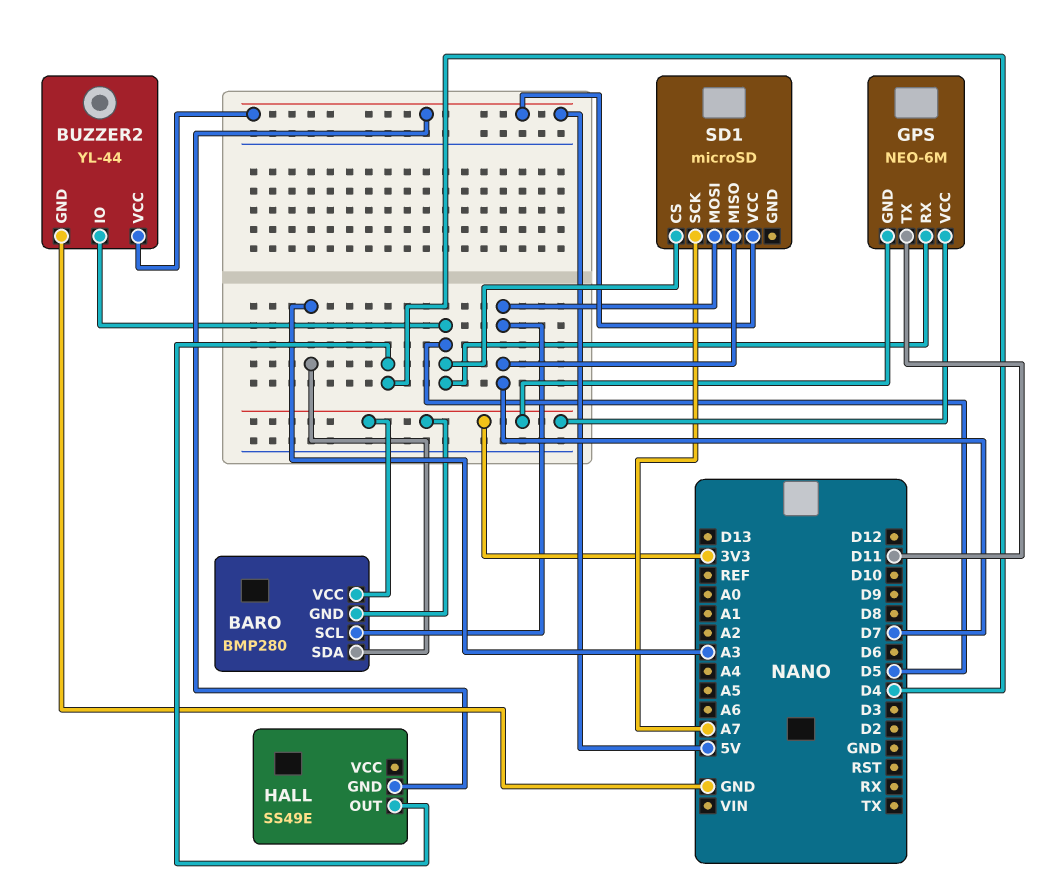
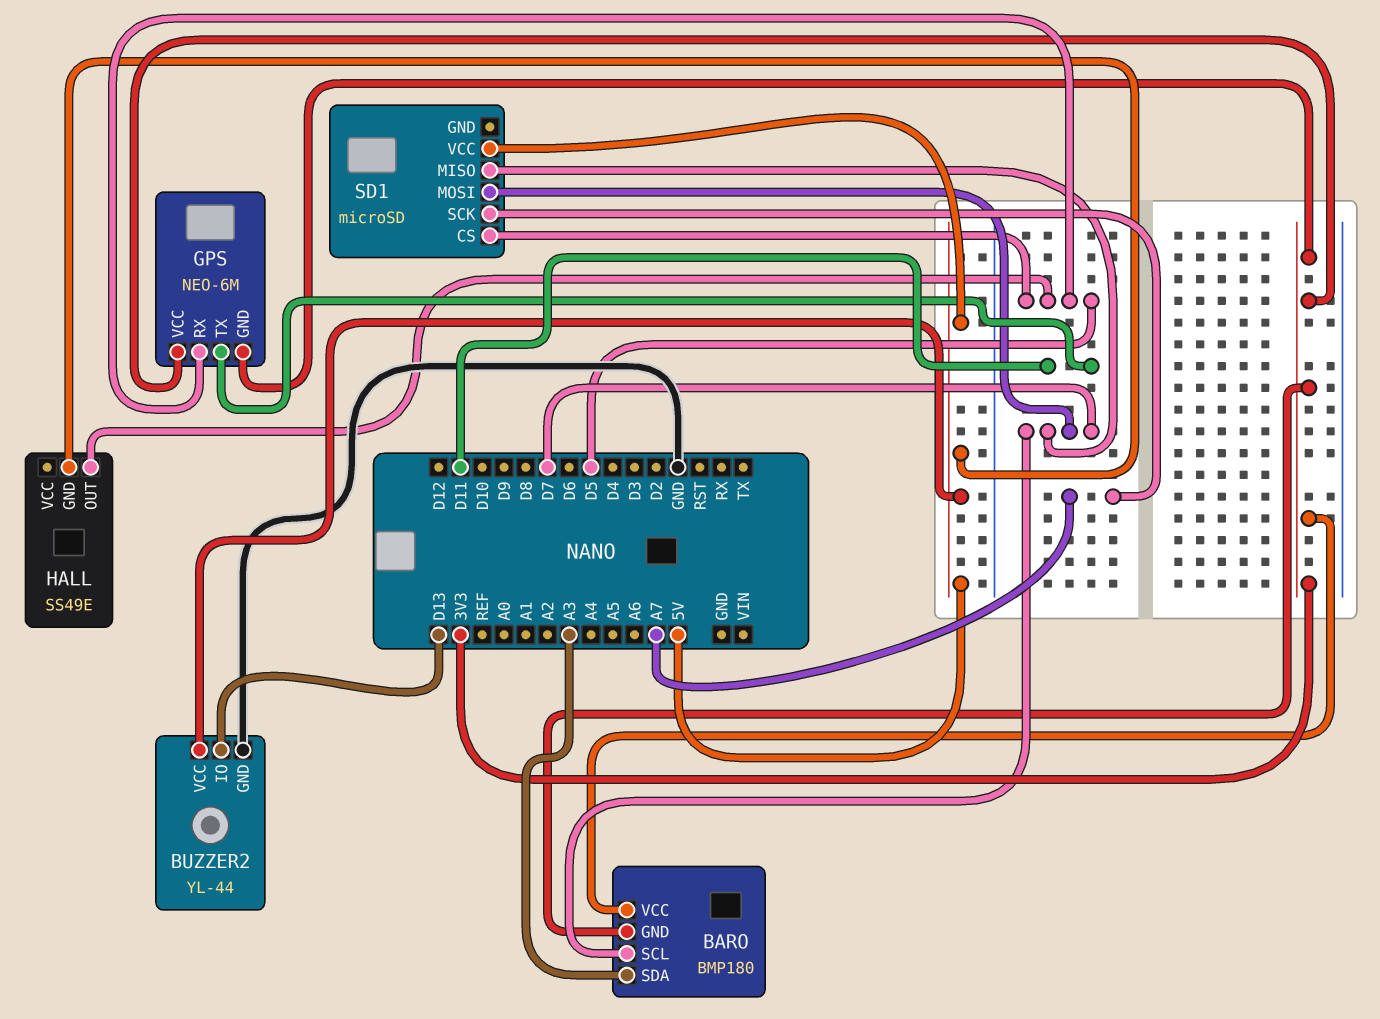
BARO: BMP280 -> BMP180
BUZZER2 pin IO: D5 -> D13
HALL pin OUT: D4 -> D5

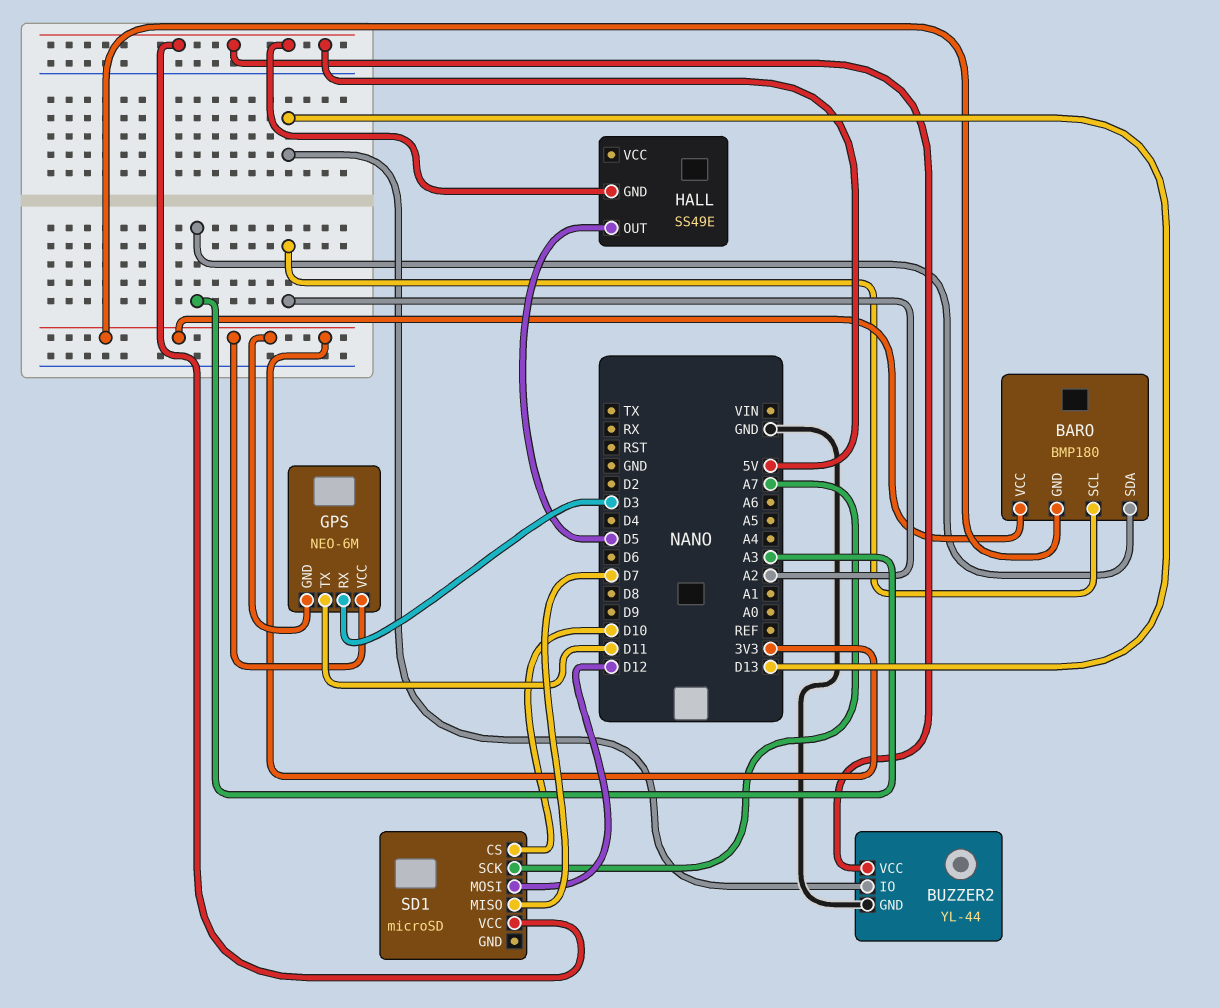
BARO pin SCL: D7 -> A2
GPS pin RX: D5 -> D3
SD1 pin CS: D5 -> D10
SD1 pin MOSI: D7 -> D12

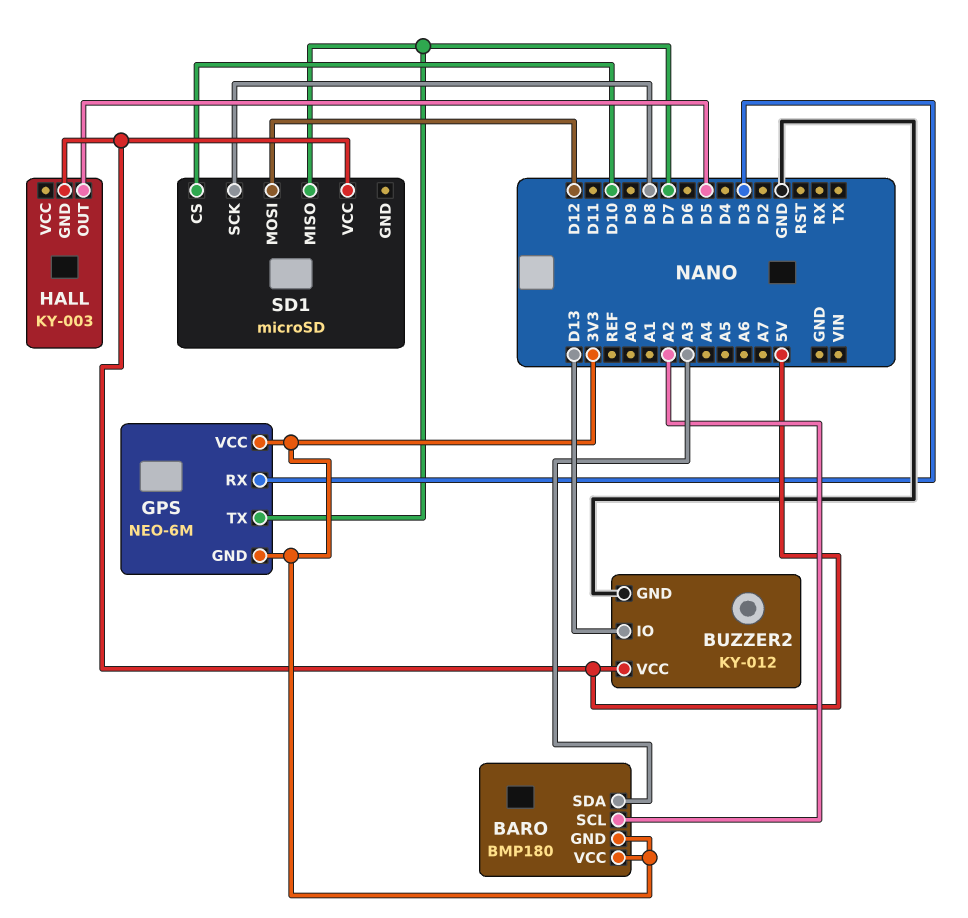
BUZZER2: YL-44 -> KY-012
GPS pin TX: D11 -> D7
HALL: SS49E -> KY-003
SD1 pin SCK: A7 -> D8

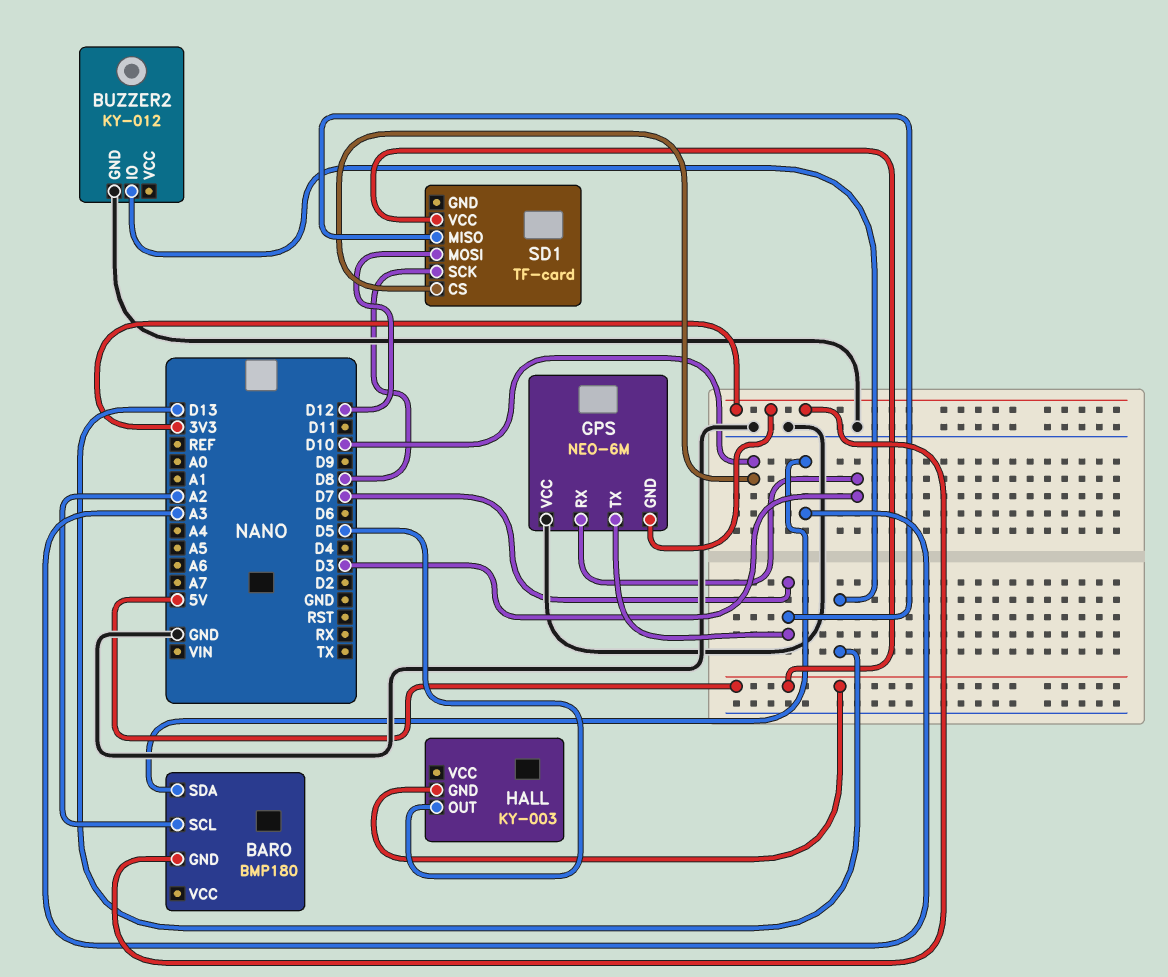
BARO pin VCC: 3V3 -> none
BUZZER2 pin VCC: 5V -> none
GPS pin VCC: 3V3 -> GND
SD1: microSD -> TF-card

